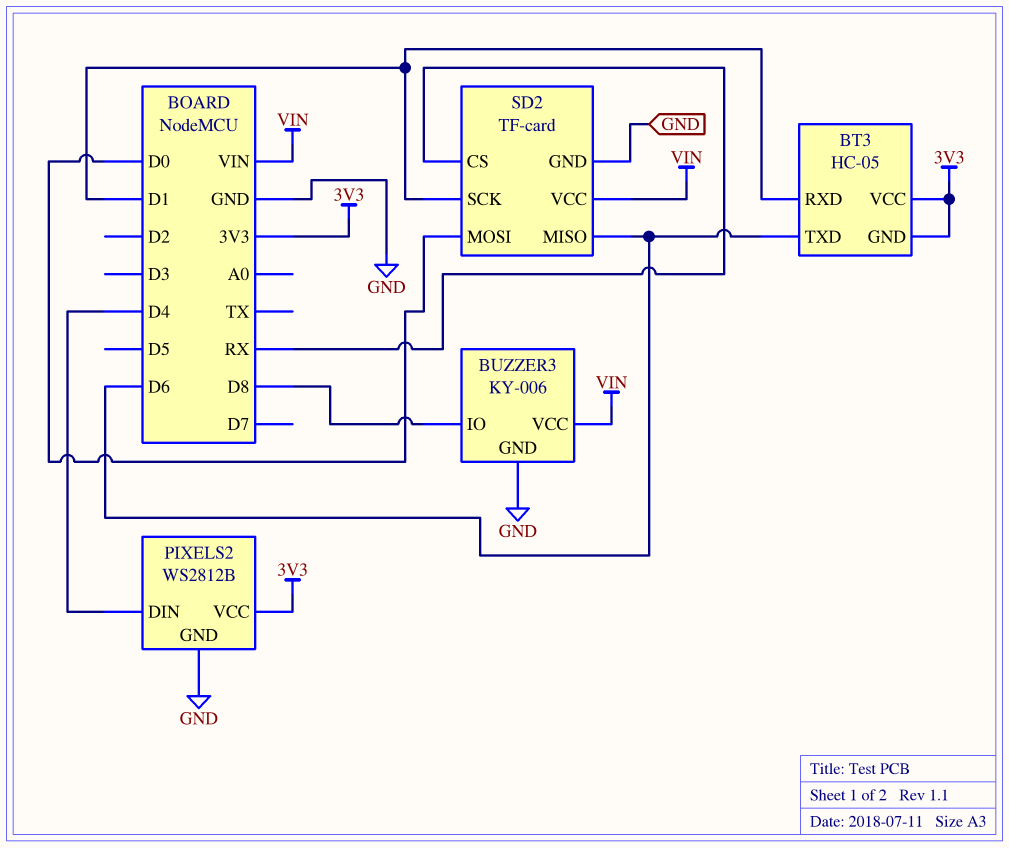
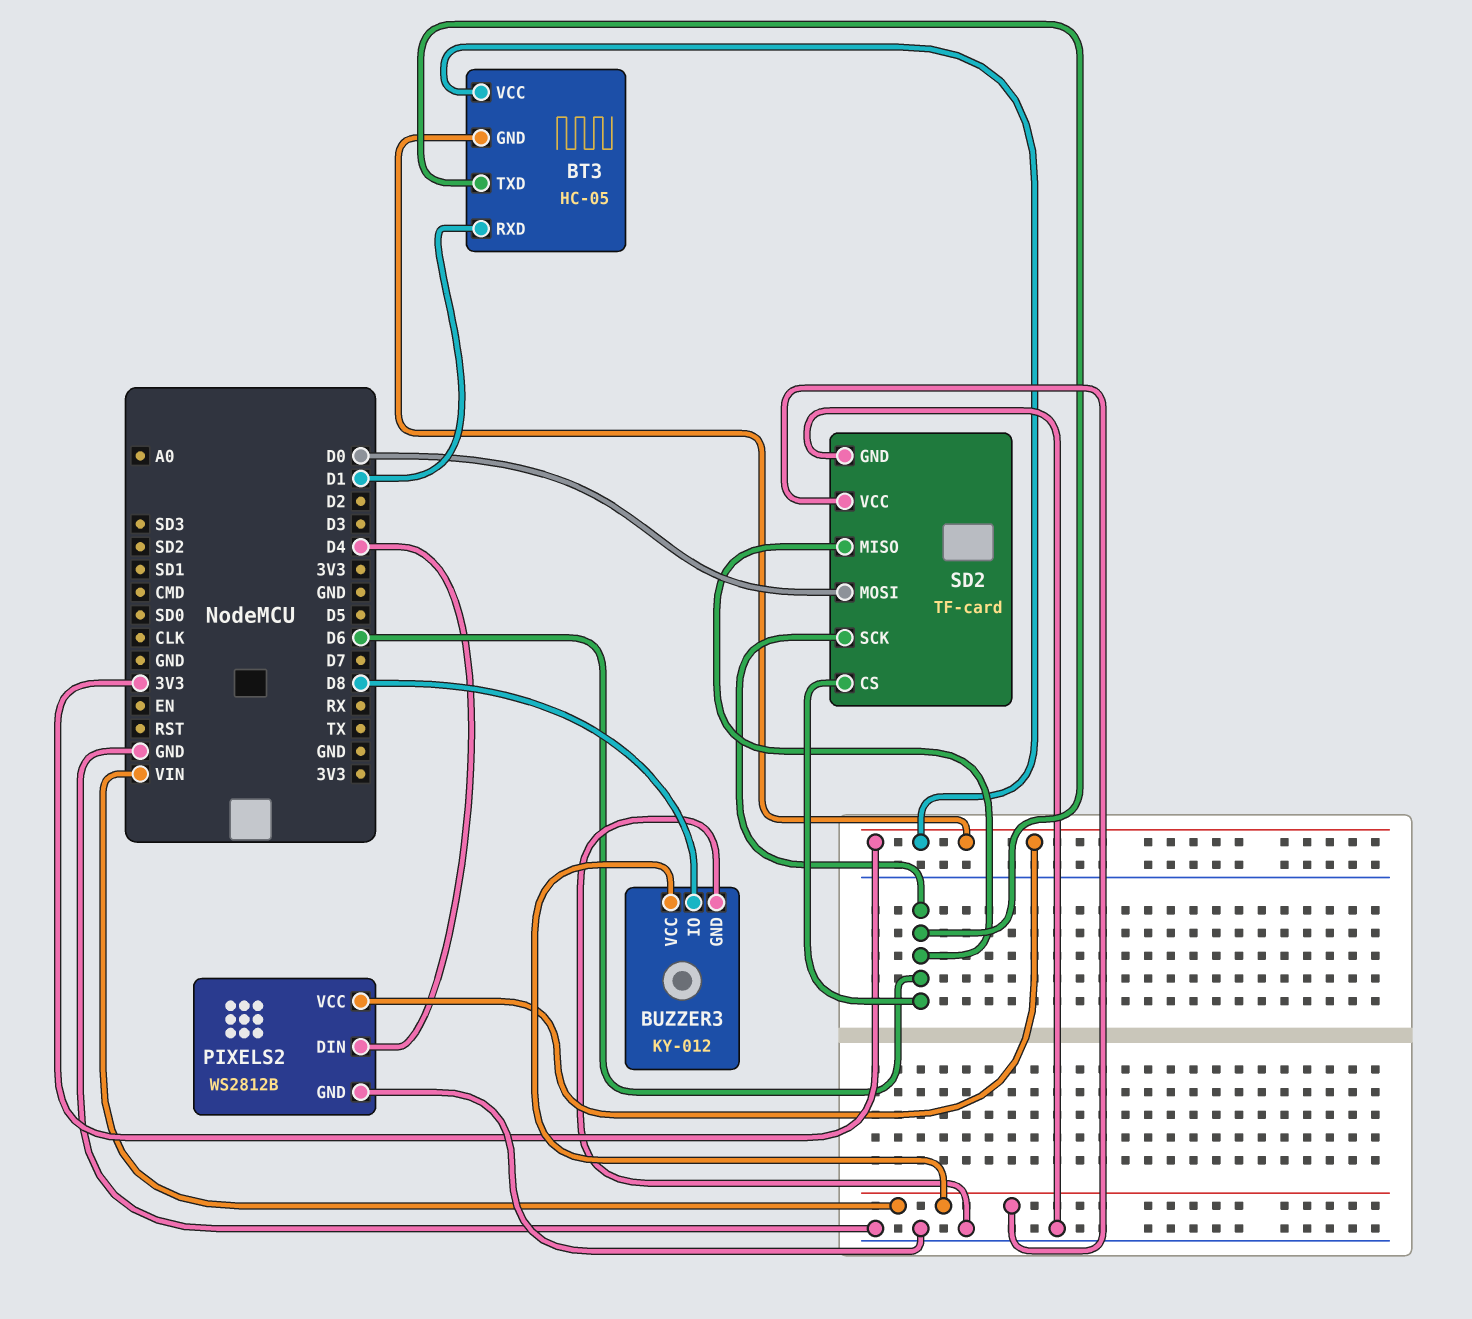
BUZZER3: KY-006 -> KY-012
SD2 pin CS: RX -> D6
SD2 pin SCK: D1 -> D6

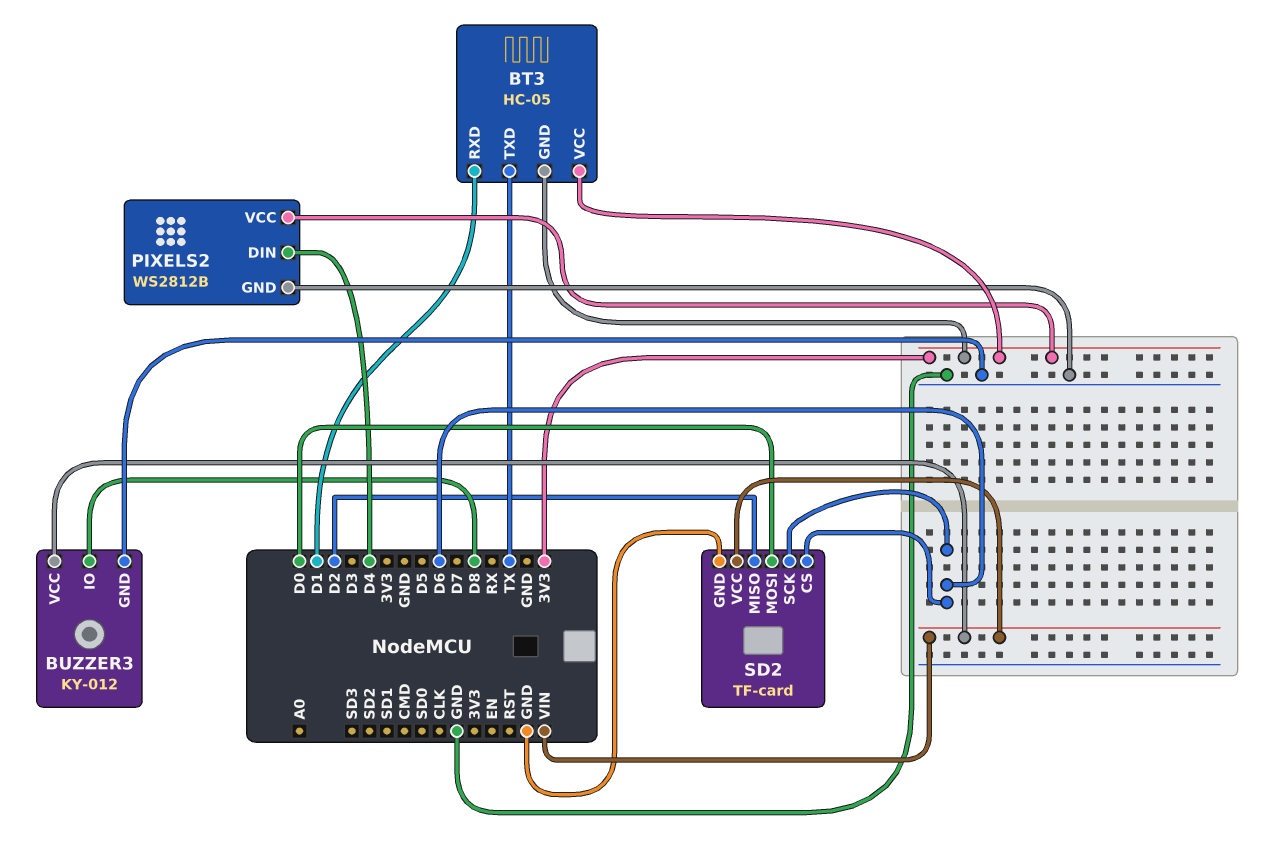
BT3 pin TXD: D6 -> TX
SD2 pin MISO: D6 -> D2

